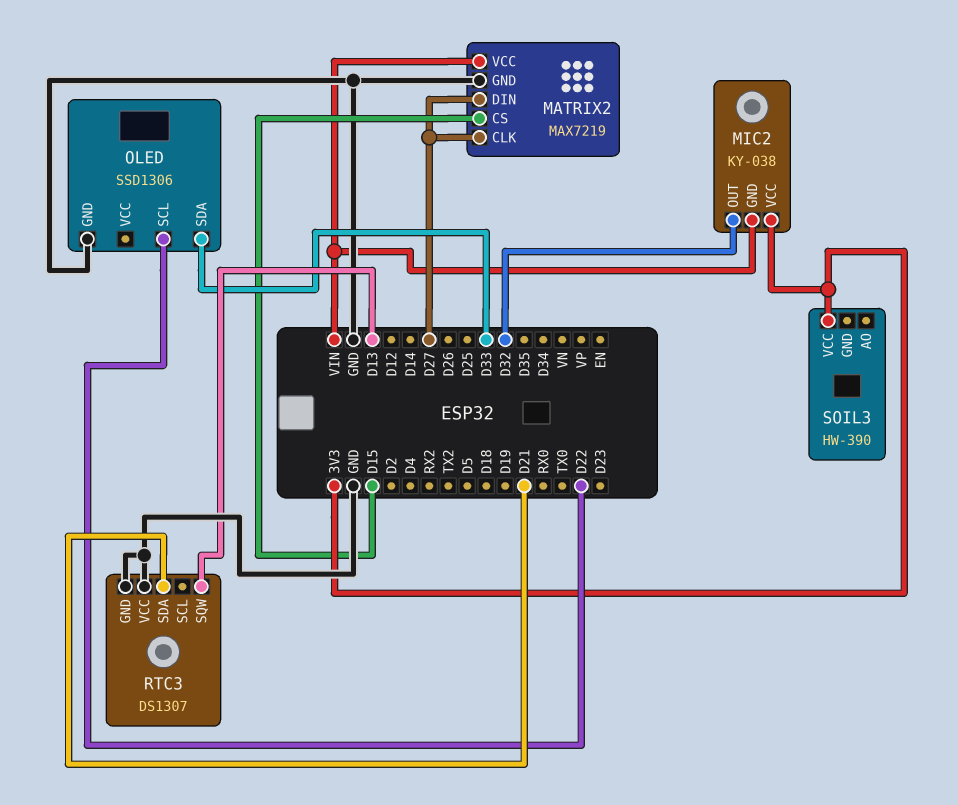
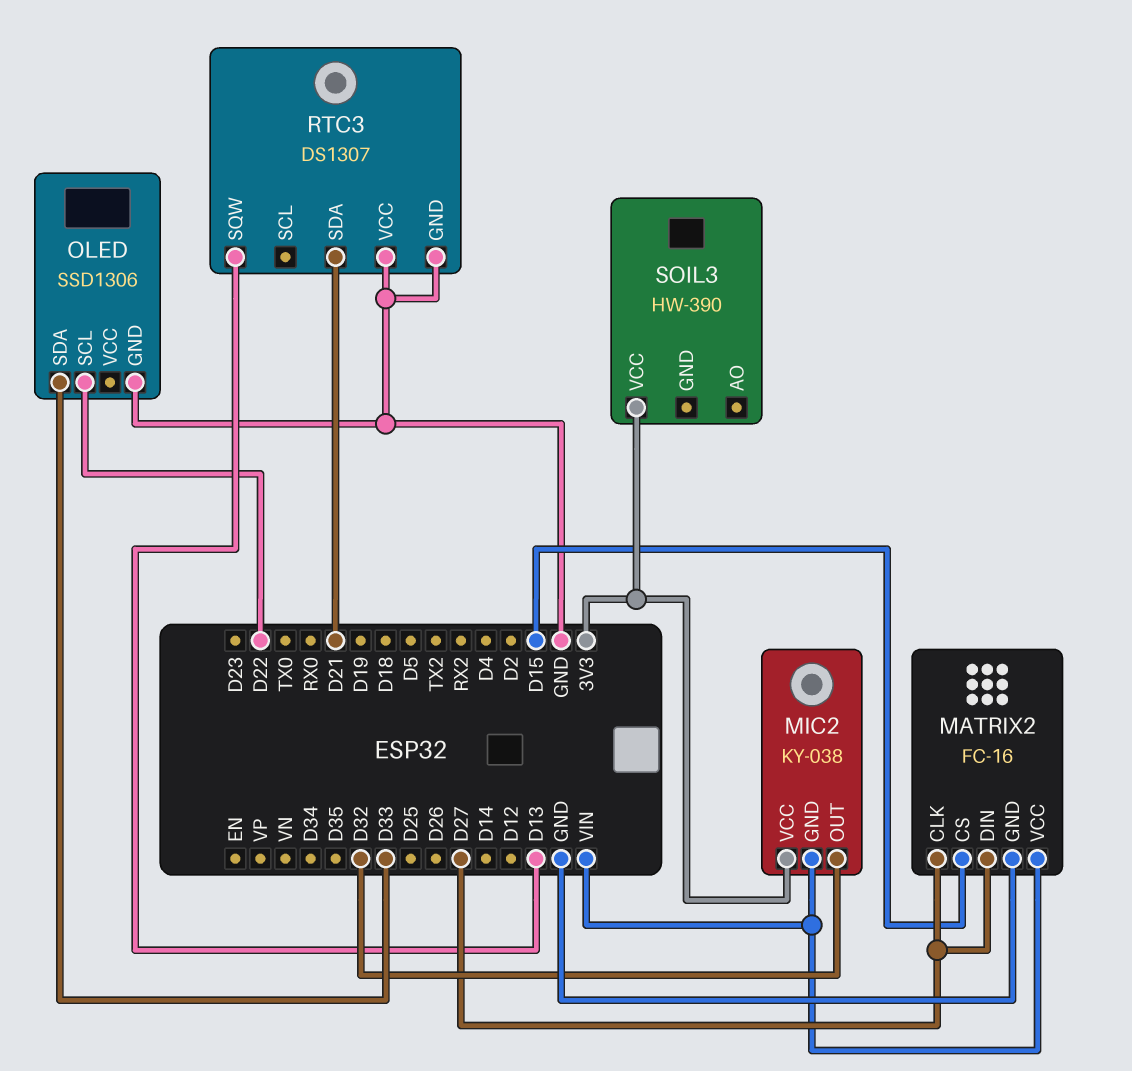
MATRIX2: MAX7219 -> FC-16

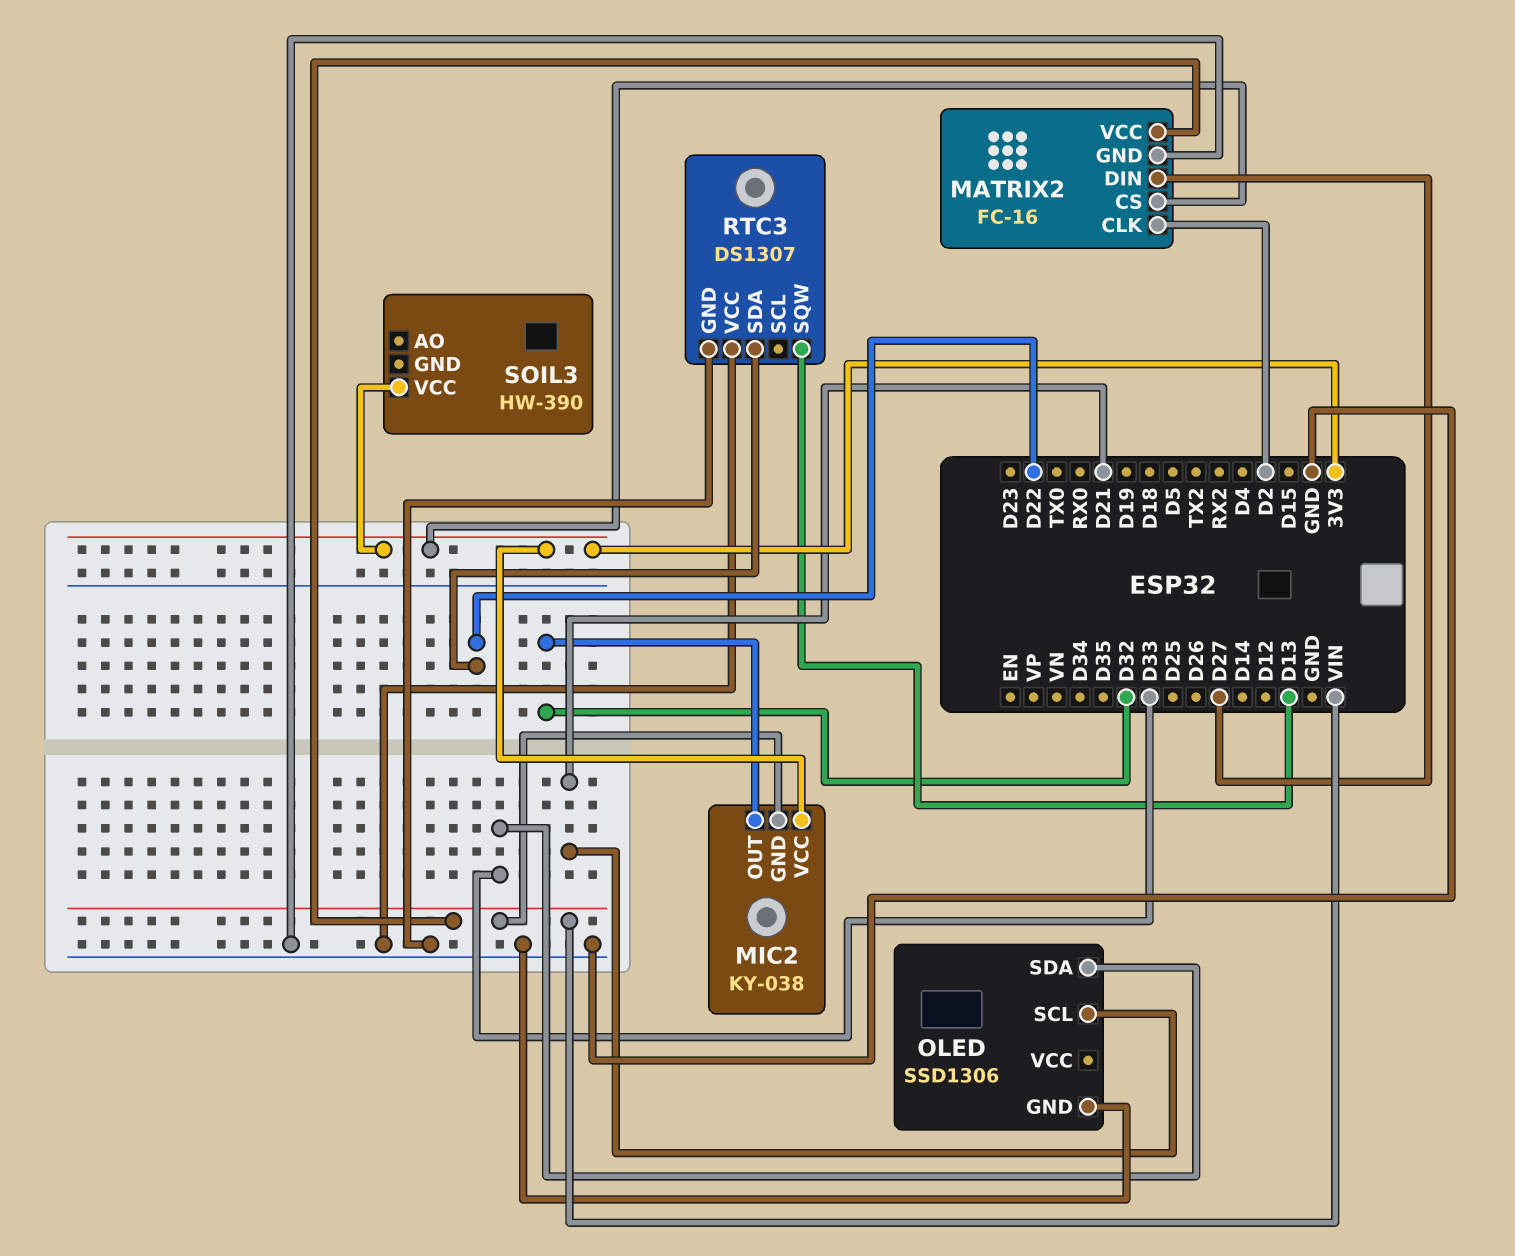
MATRIX2 pin CLK: D27 -> D2
MATRIX2 pin CS: D15 -> 3V3
OLED pin SCL: D22 -> D21
RTC3 pin SDA: D21 -> D22

